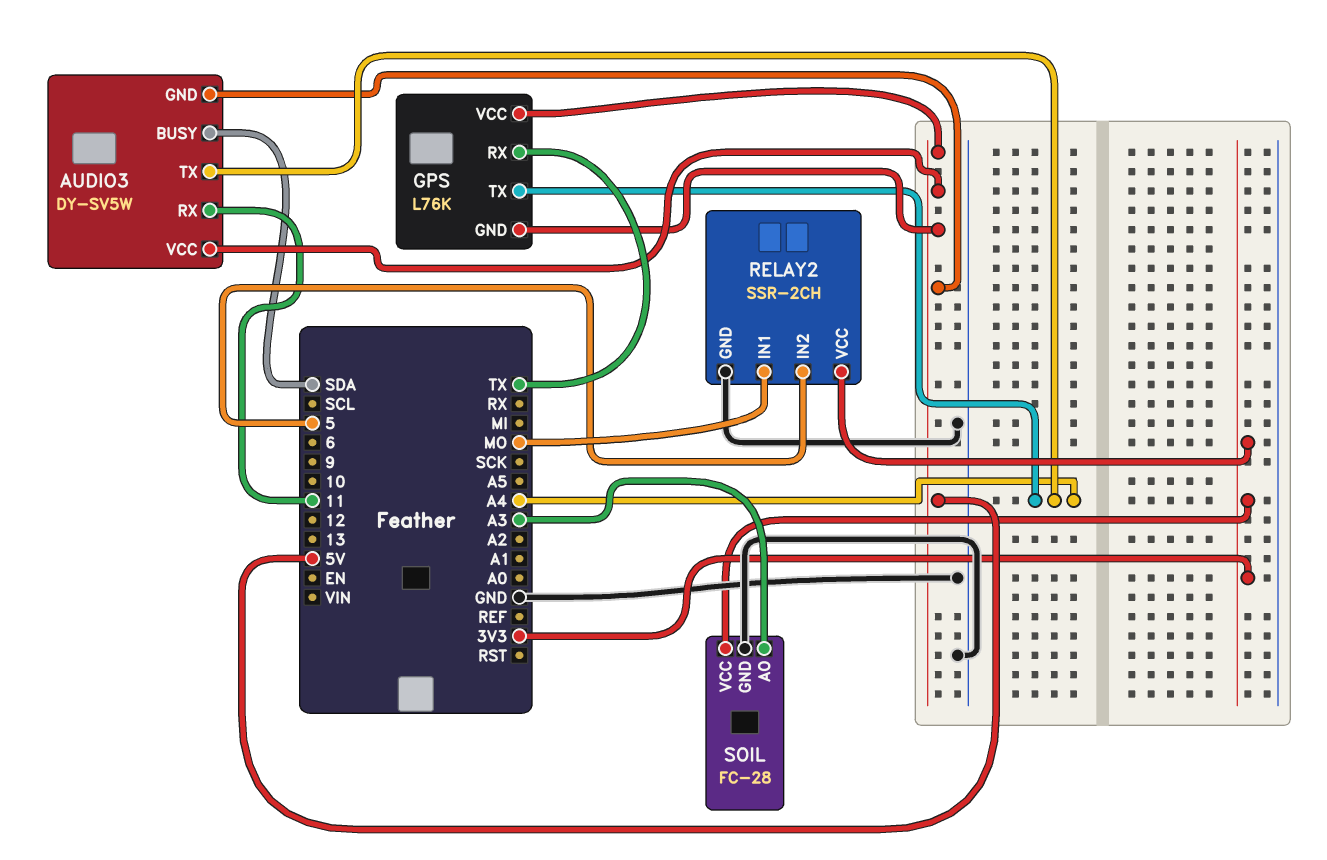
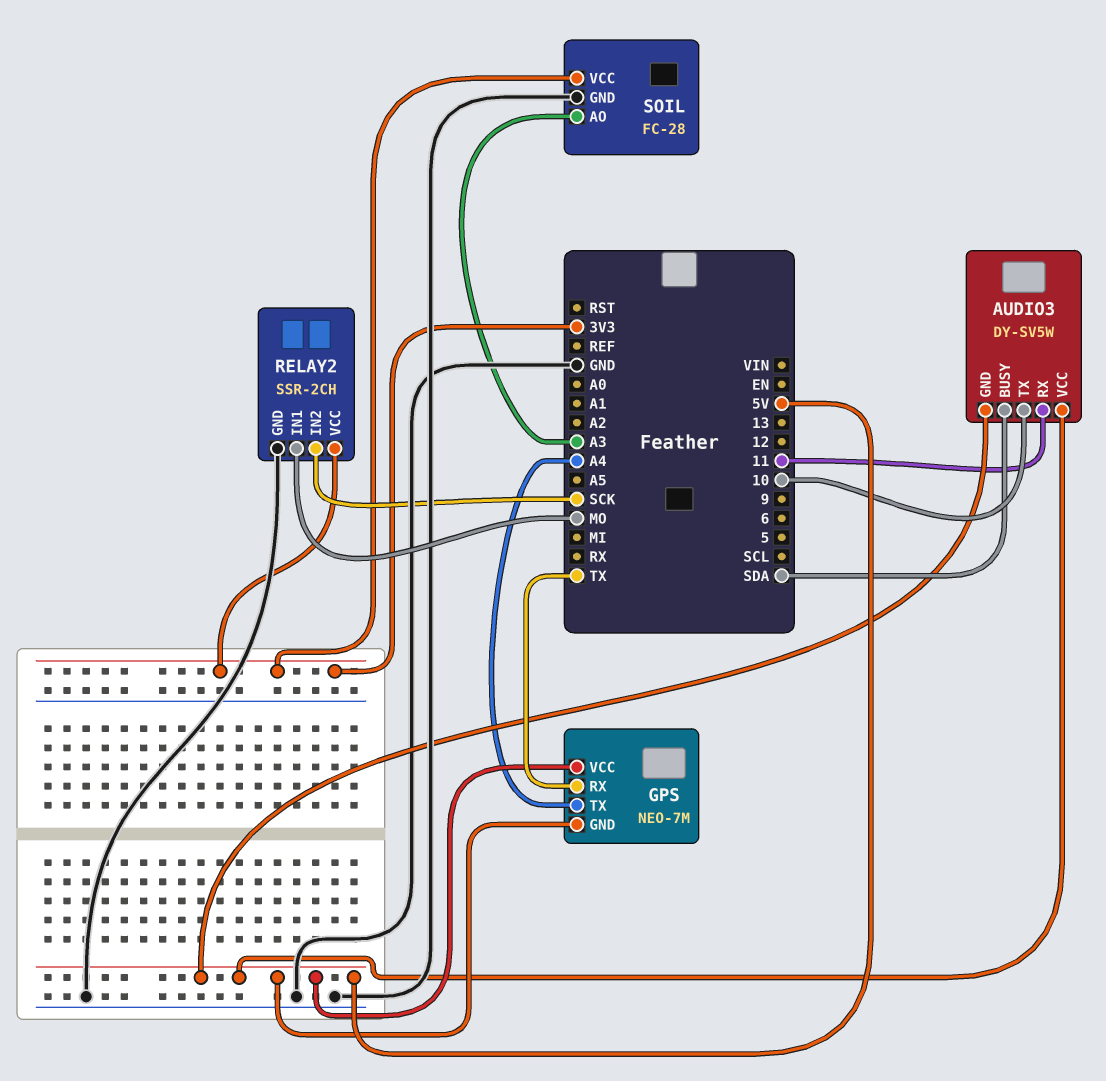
AUDIO3 pin TX: A4 -> 10
GPS: L76K -> NEO-7M
RELAY2 pin IN2: 5 -> SCK

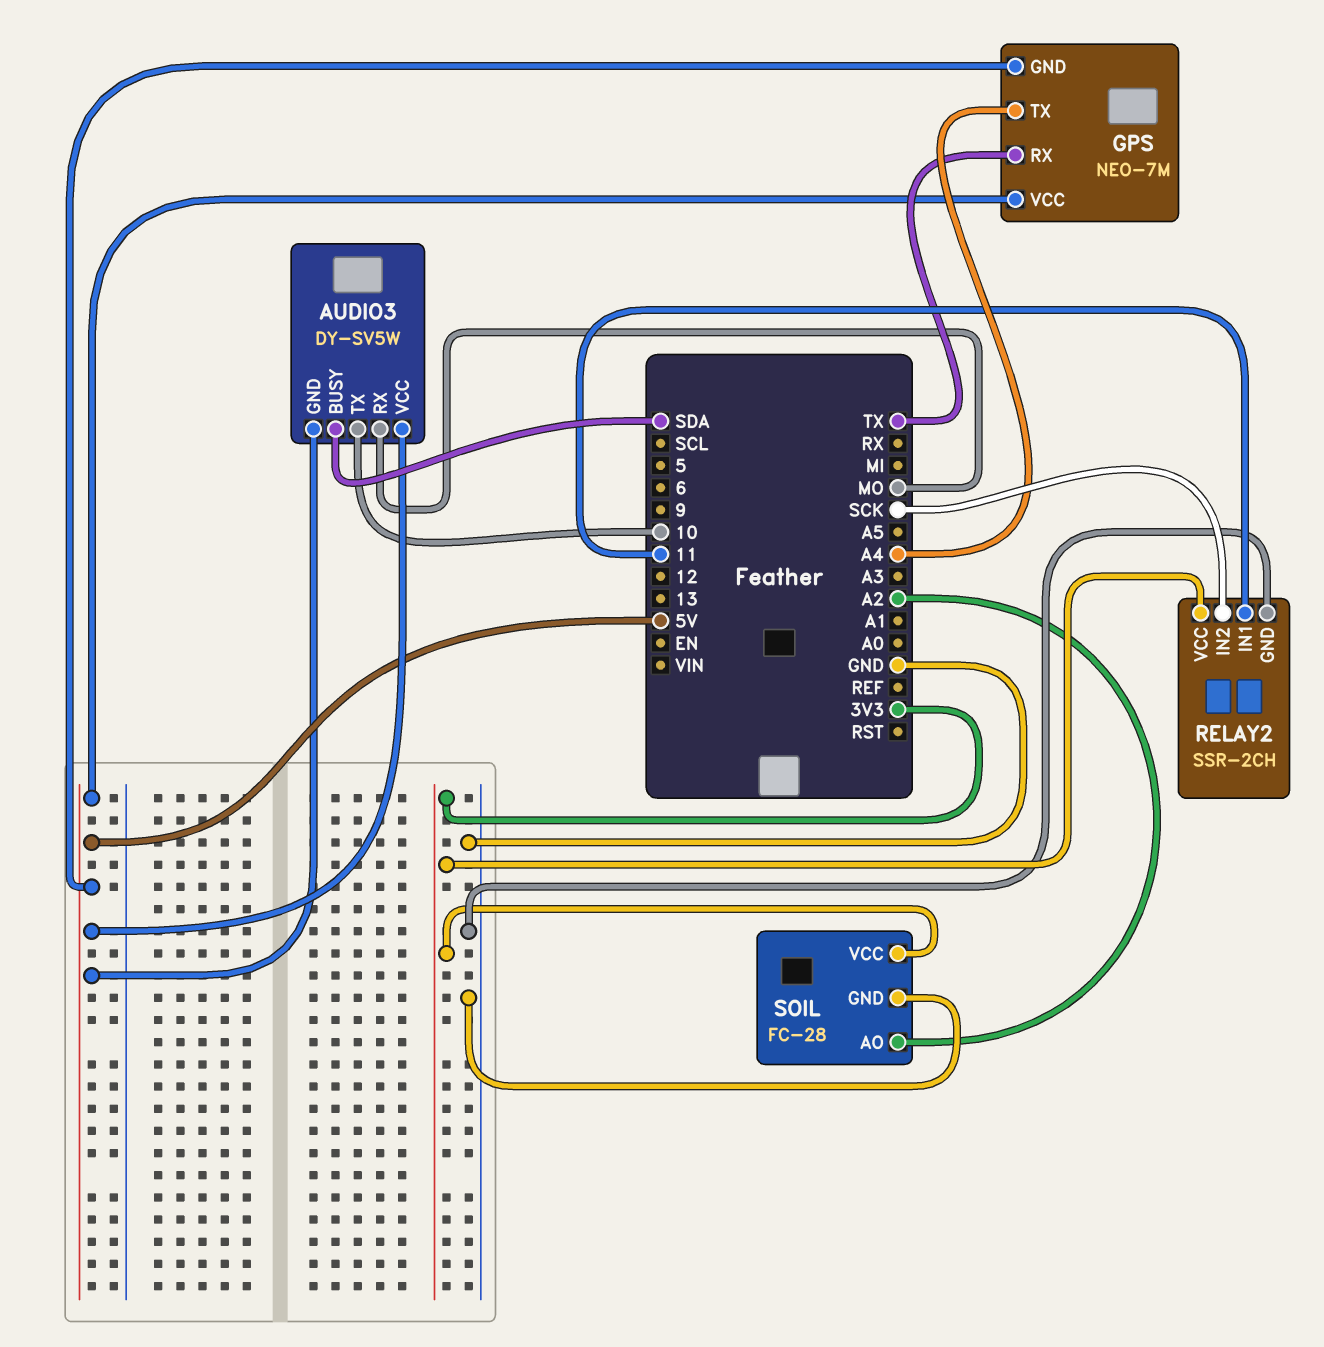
AUDIO3 pin RX: 11 -> MO
RELAY2 pin IN1: MO -> 11
SOIL pin AO: A3 -> A2

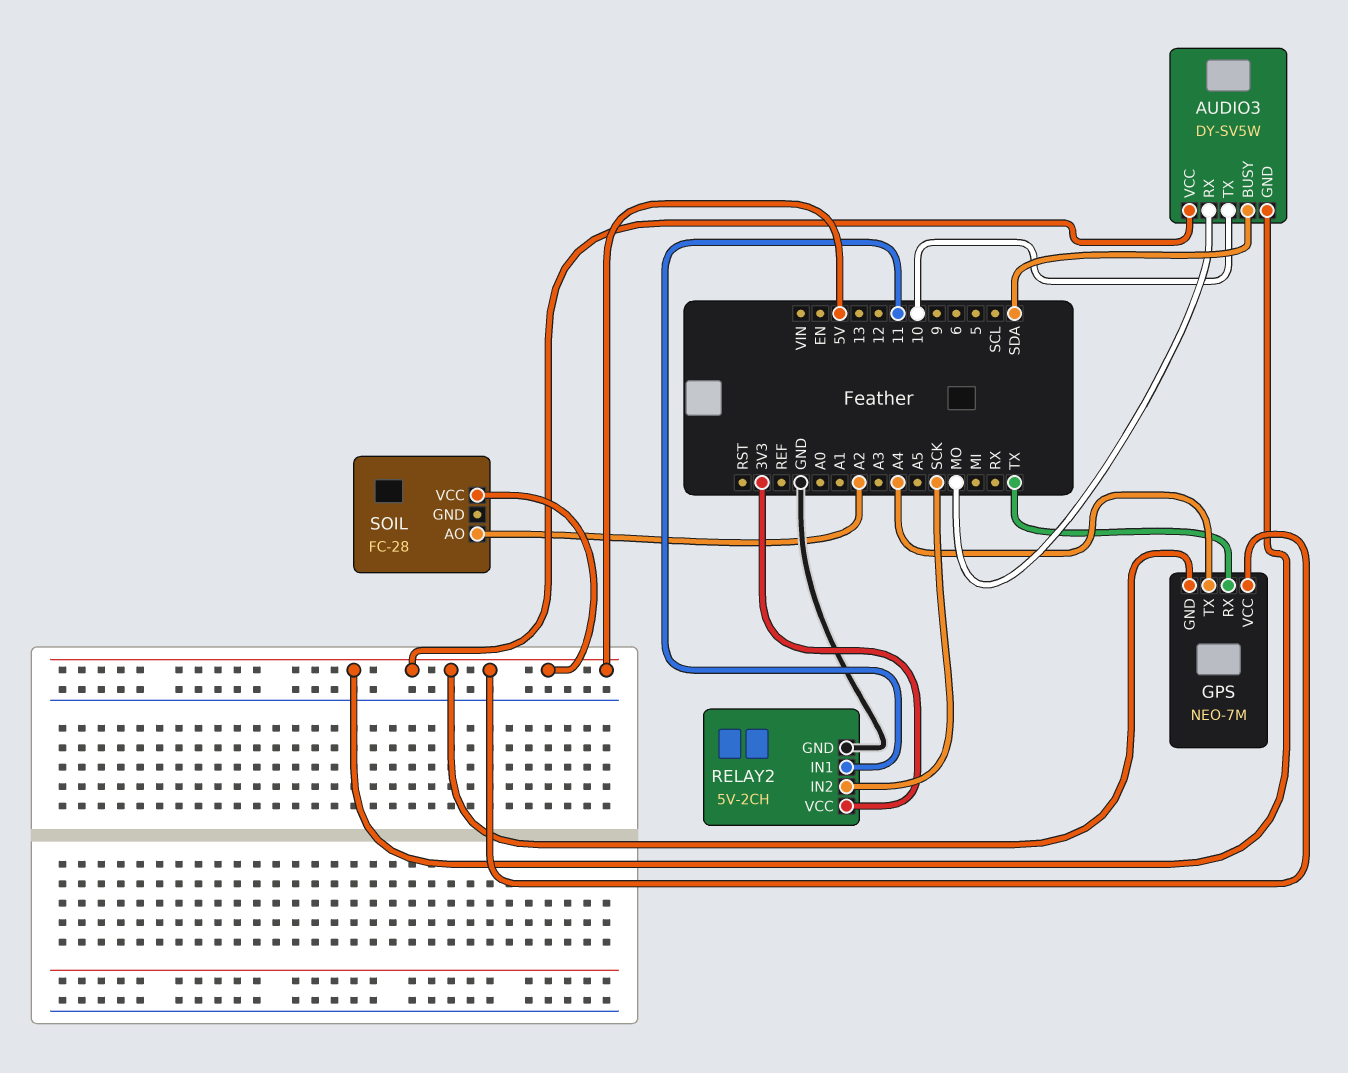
RELAY2: SSR-2CH -> 5V-2CH
SOIL pin GND: GND -> none
SOIL pin VCC: 3V3 -> 5V

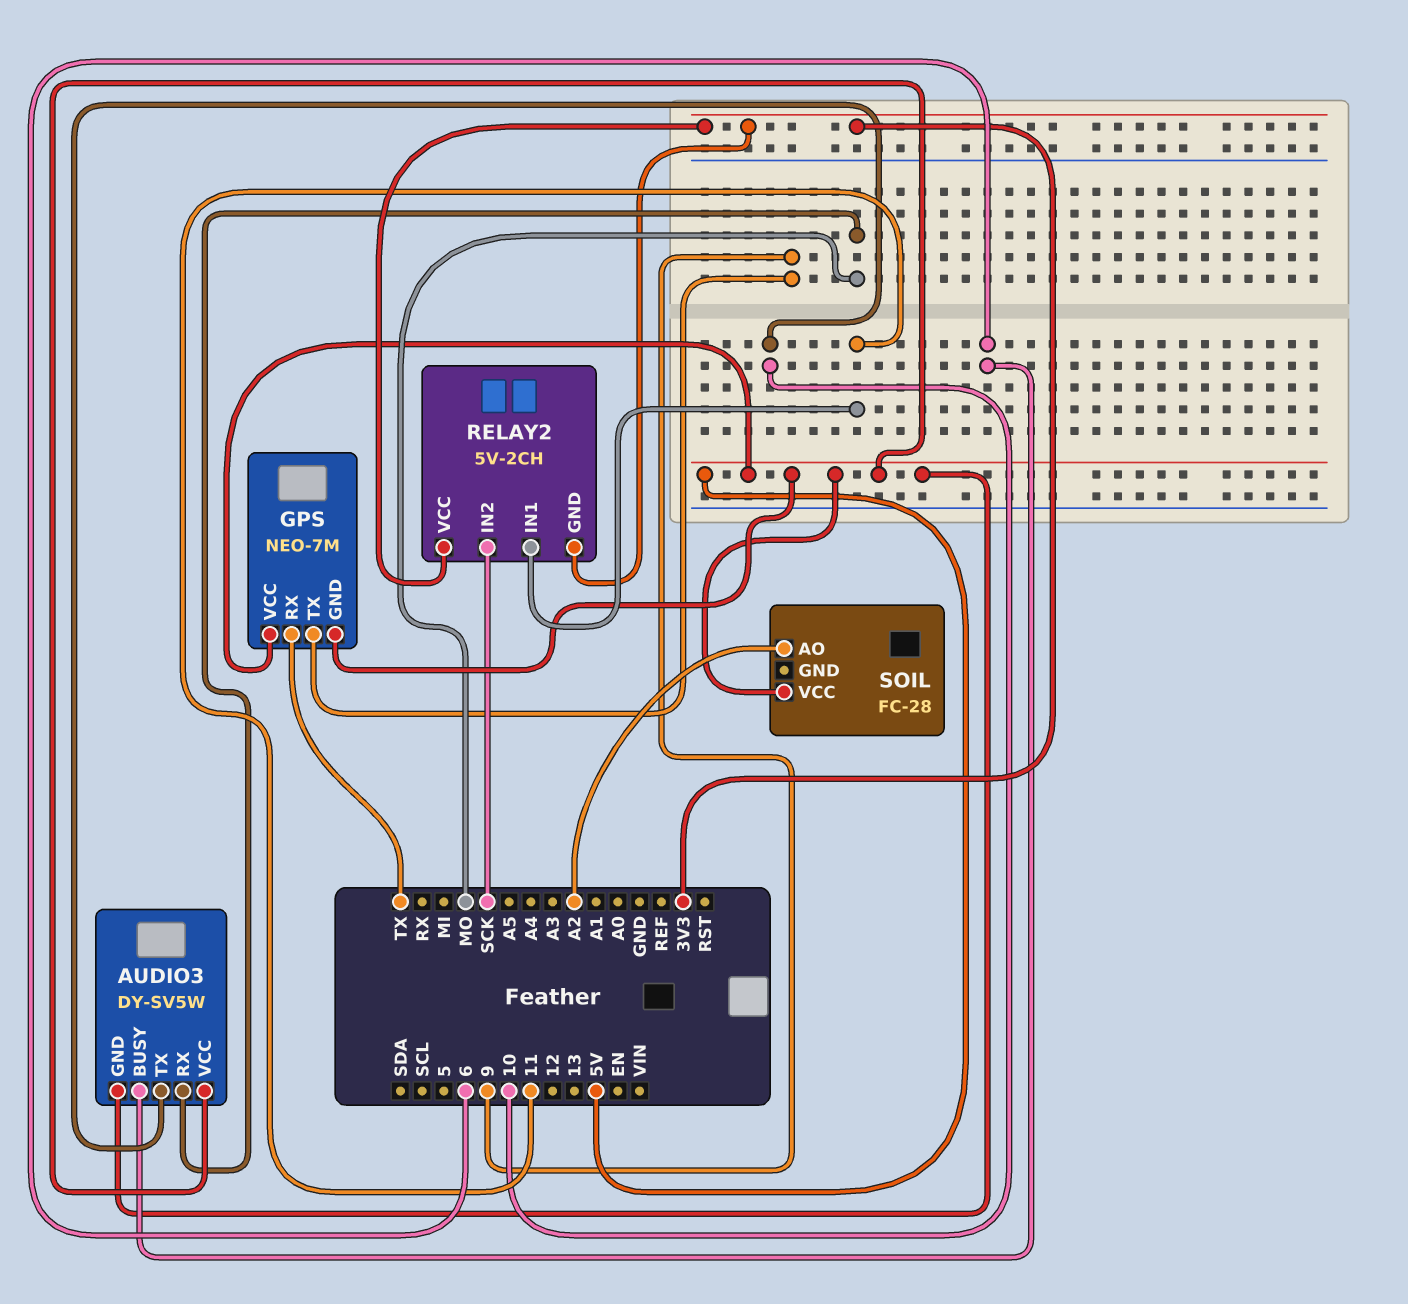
AUDIO3 pin BUSY: SDA -> 6
GPS pin TX: A4 -> 9
RELAY2 pin GND: GND -> 3V3

